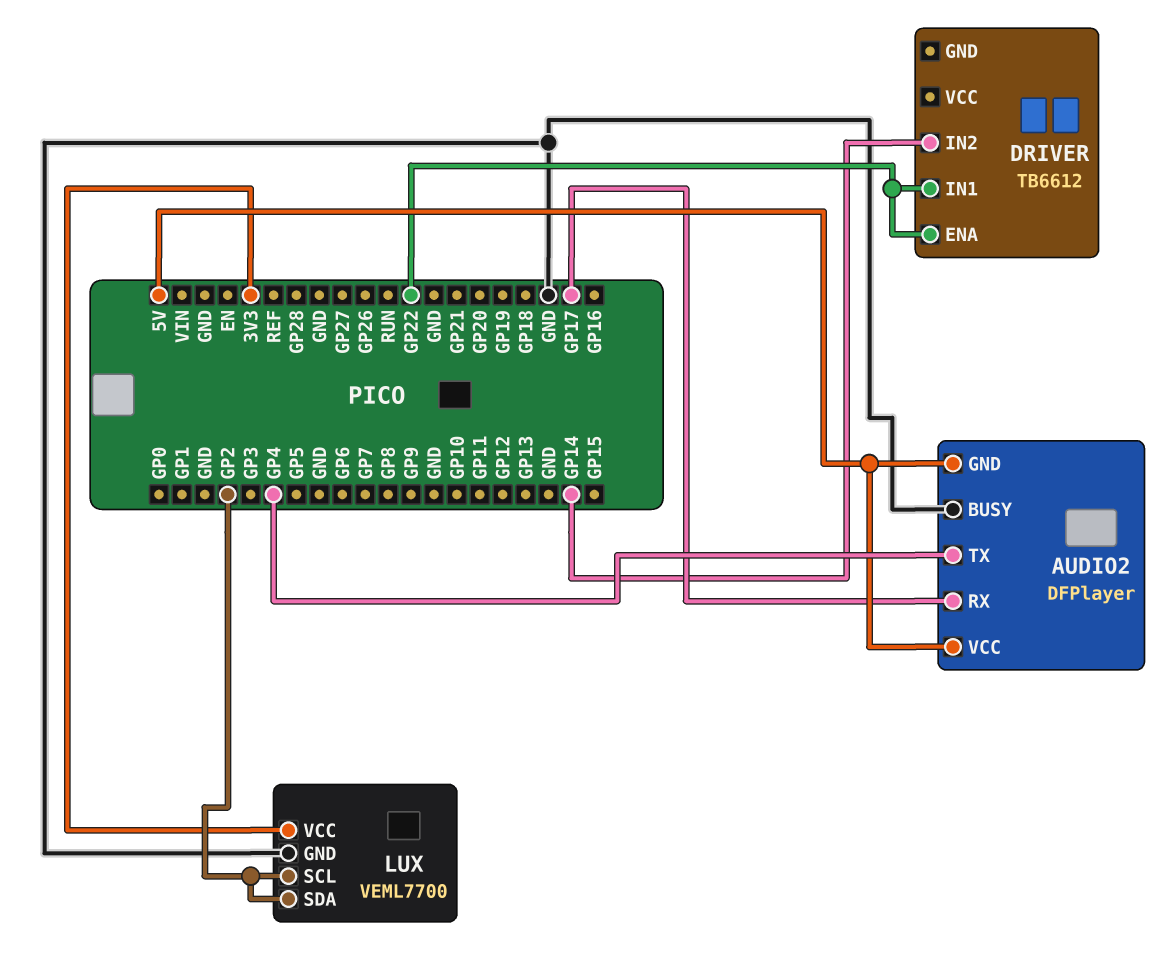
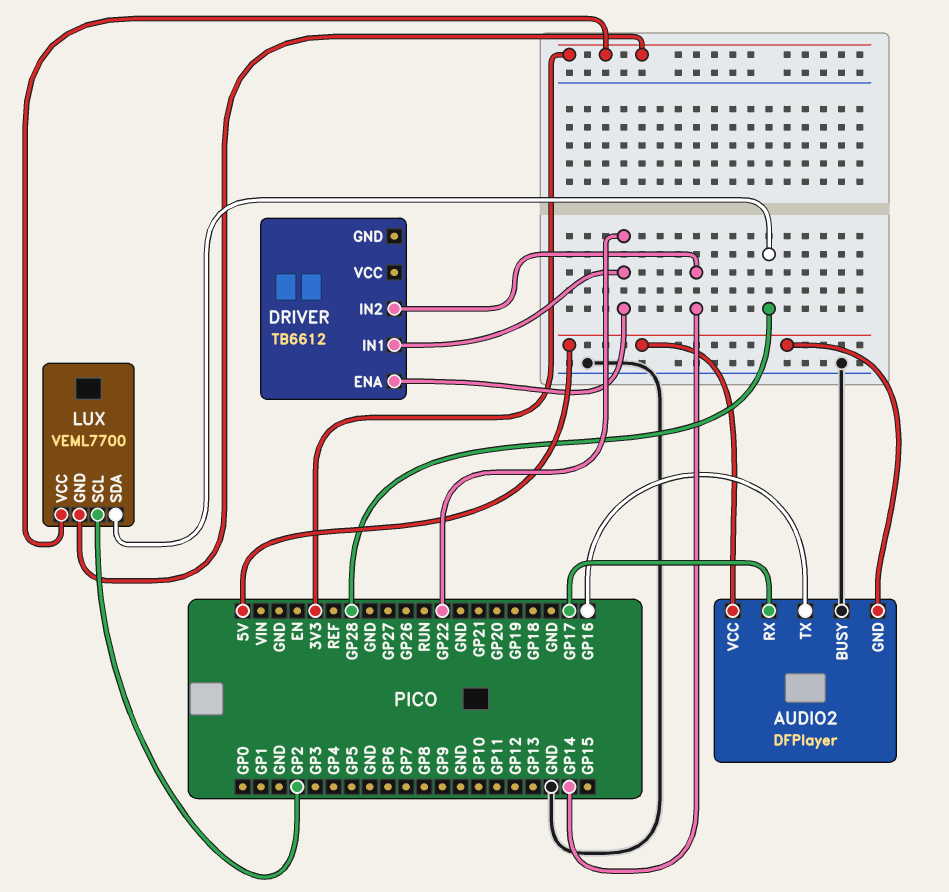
AUDIO2 pin TX: GP4 -> GP16
LUX pin GND: GND -> 3V3
LUX pin SDA: GP2 -> GP28

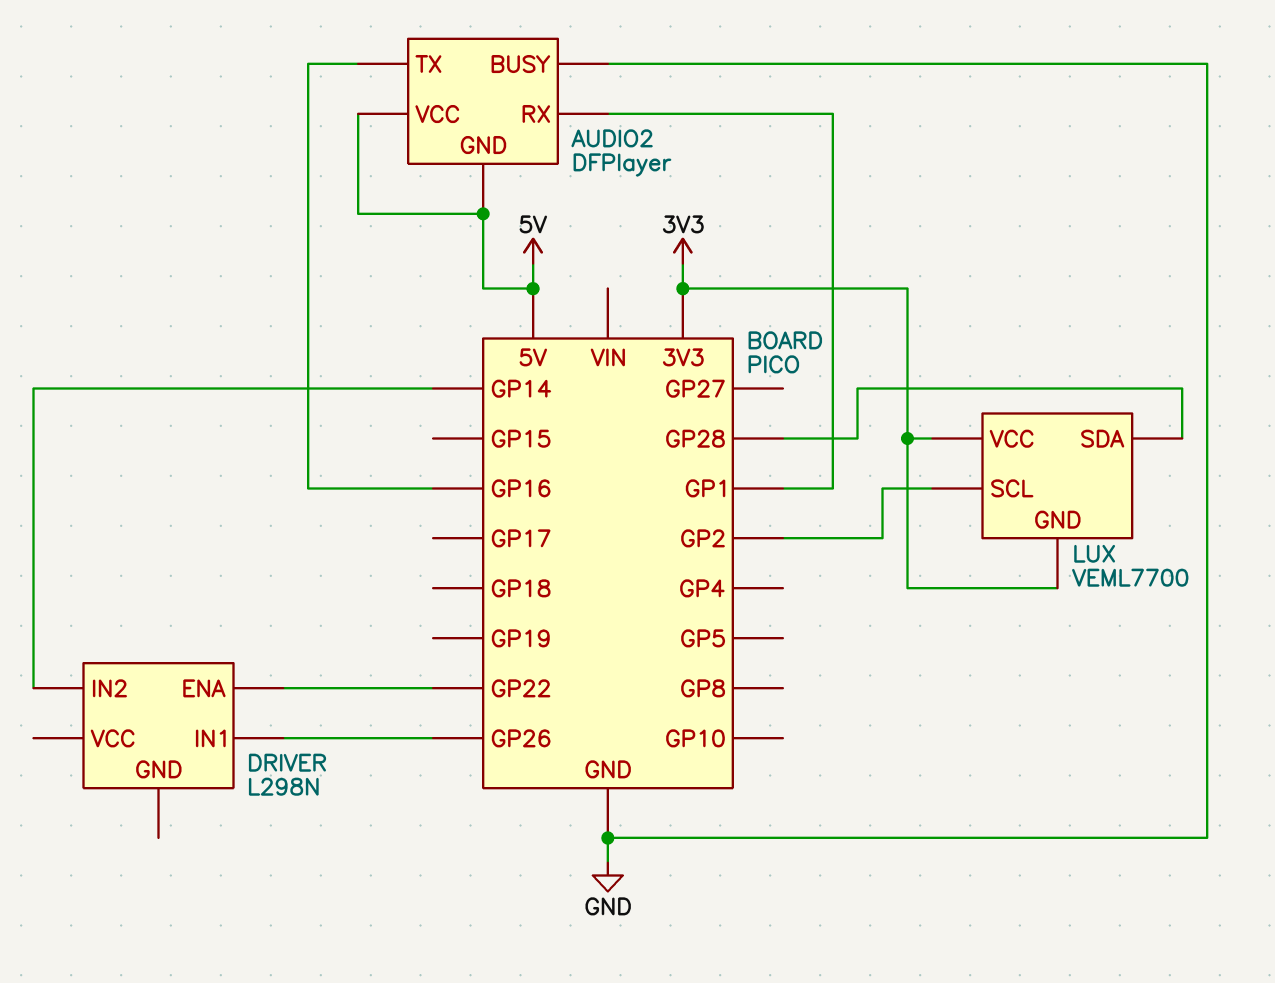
AUDIO2 pin RX: GP17 -> GP1
DRIVER: TB6612 -> L298N
DRIVER pin IN1: GP22 -> GP26

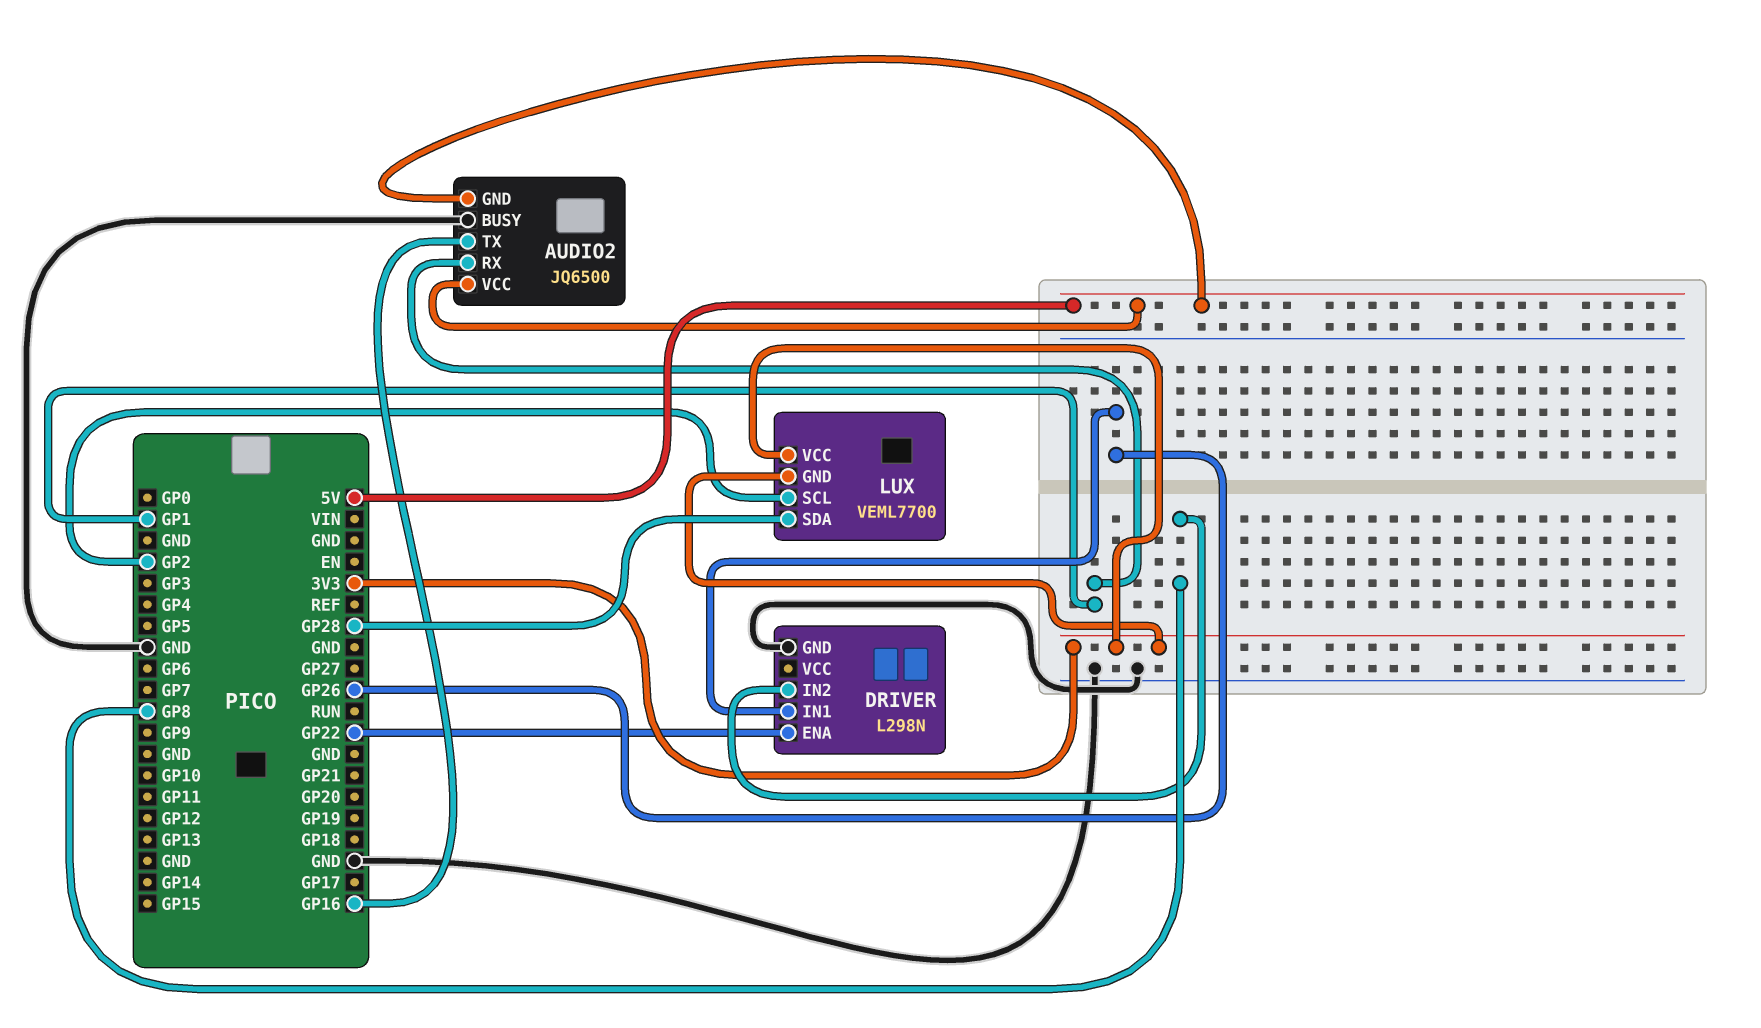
AUDIO2: DFPlayer -> JQ6500
DRIVER pin GND: none -> GND
DRIVER pin IN2: GP14 -> GP8

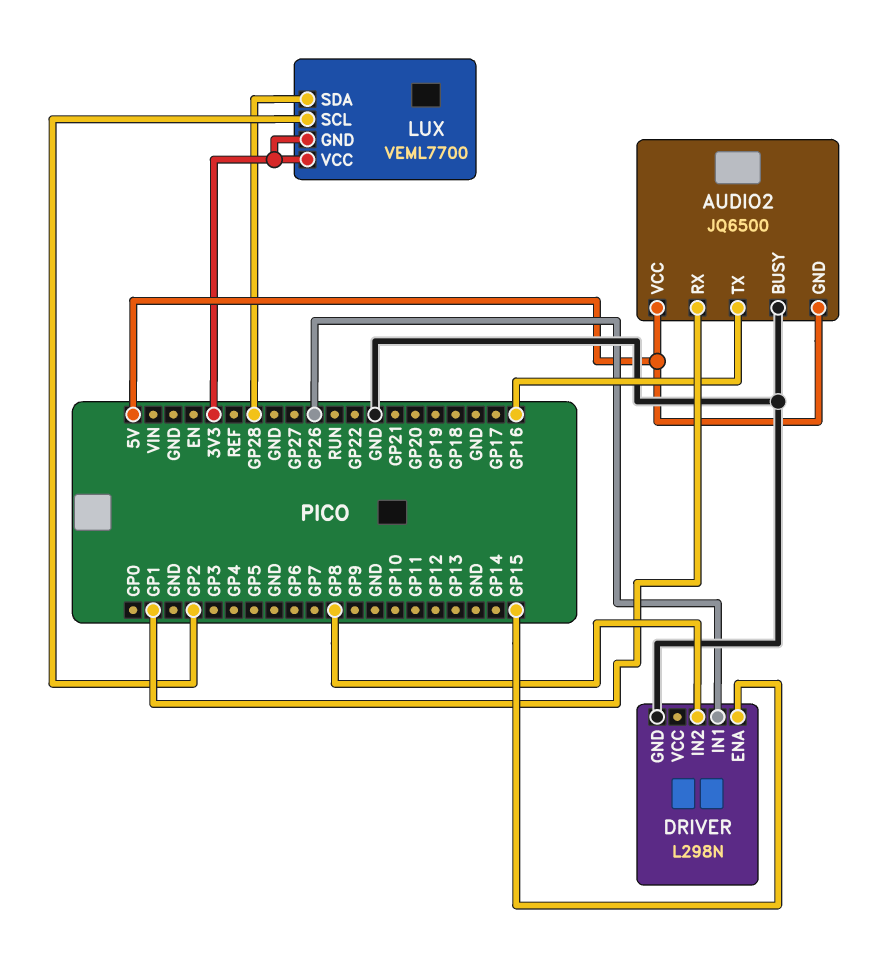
DRIVER pin ENA: GP22 -> GP15

